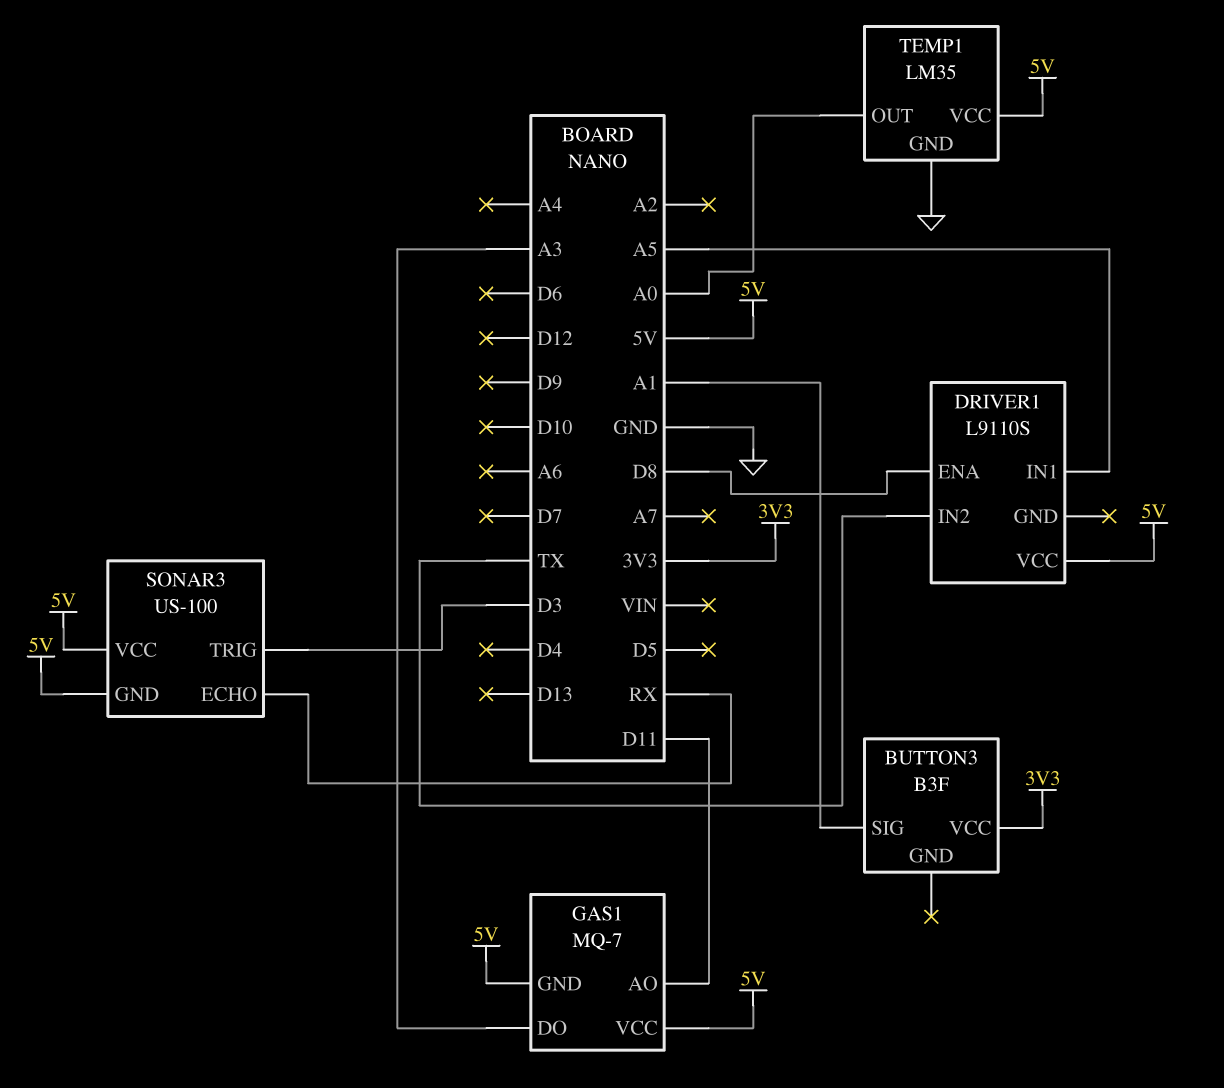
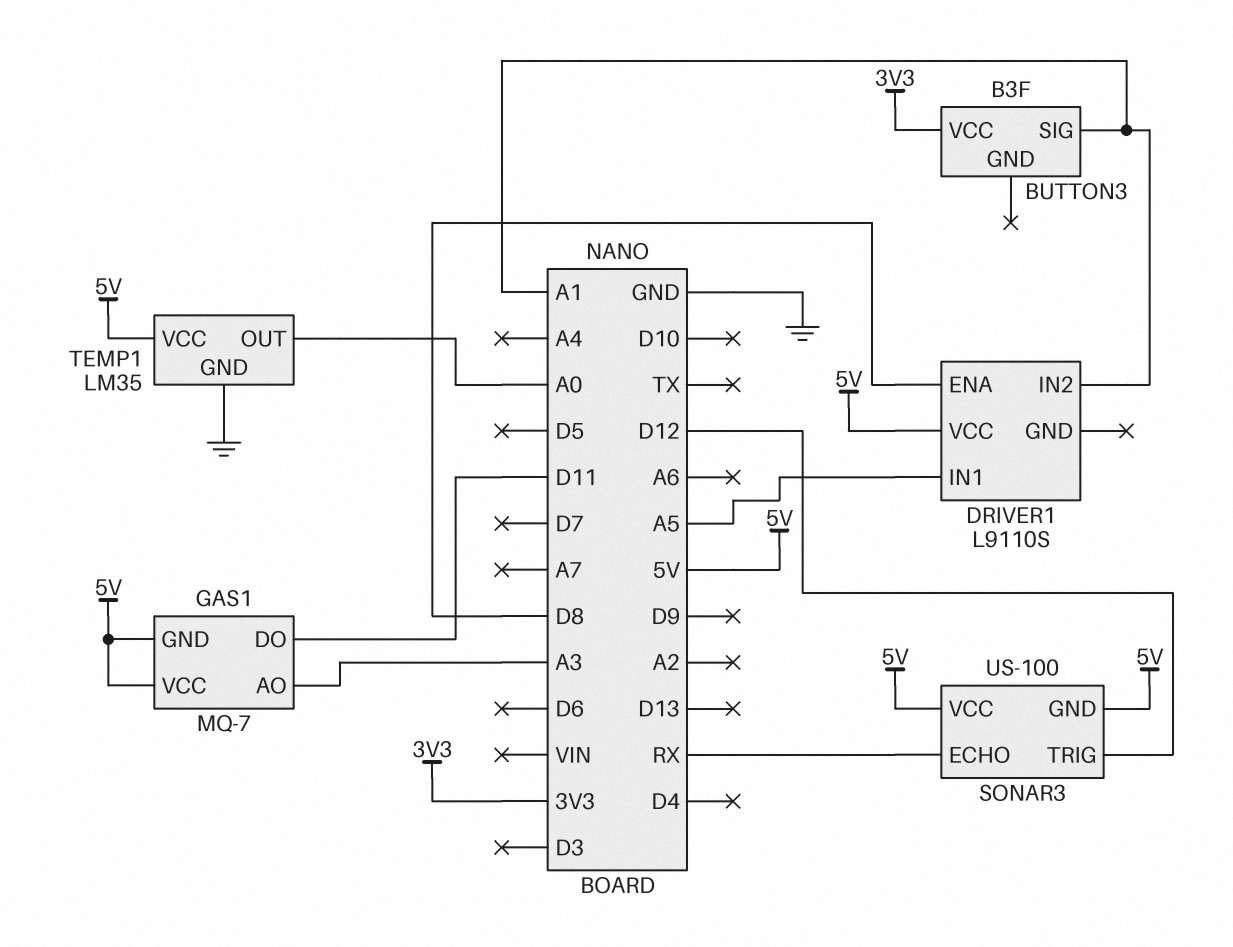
DRIVER1 pin IN2: TX -> A1
GAS1 pin AO: D11 -> A3
GAS1 pin DO: A3 -> D11
SONAR3 pin TRIG: D3 -> D12

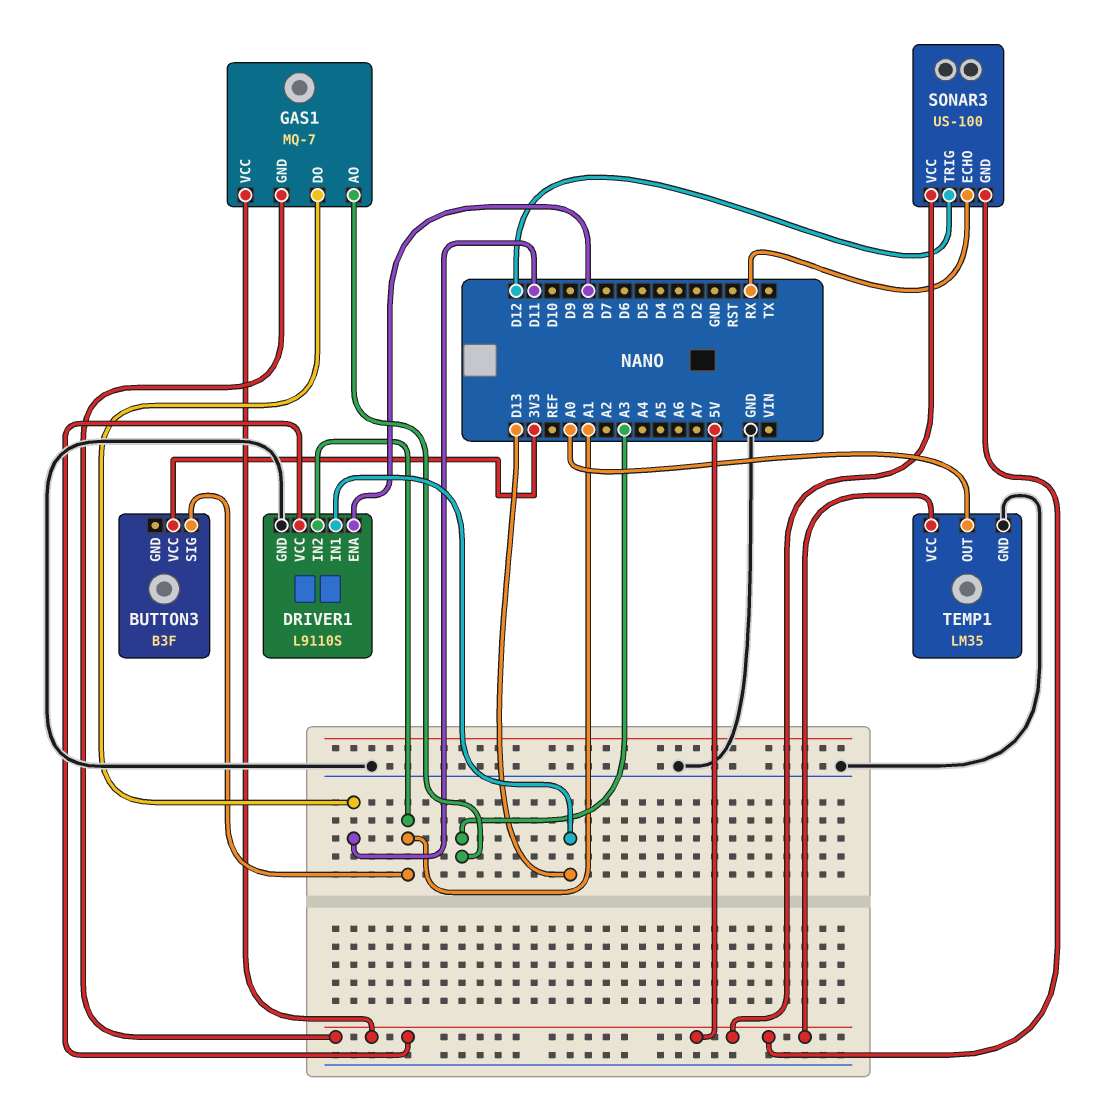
DRIVER1 pin GND: none -> GND
DRIVER1 pin IN1: A5 -> D13

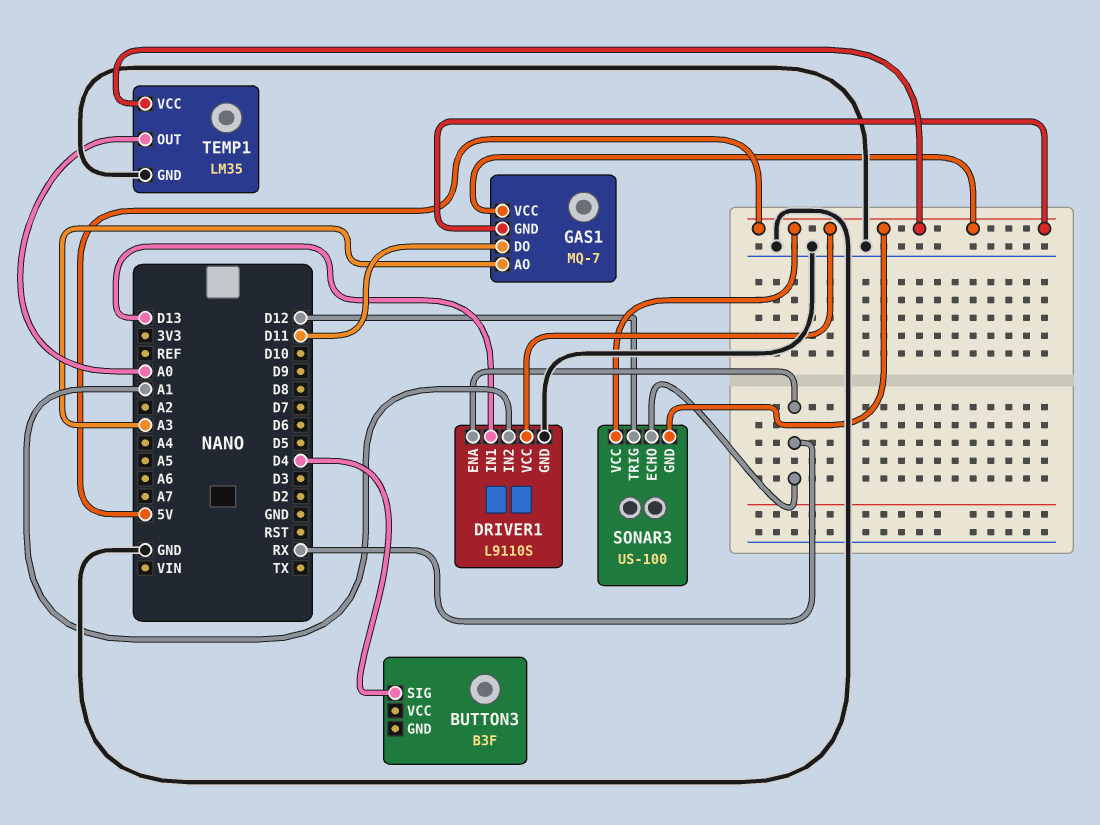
BUTTON3 pin SIG: A1 -> D4
BUTTON3 pin VCC: 3V3 -> none
DRIVER1 pin ENA: D8 -> RX

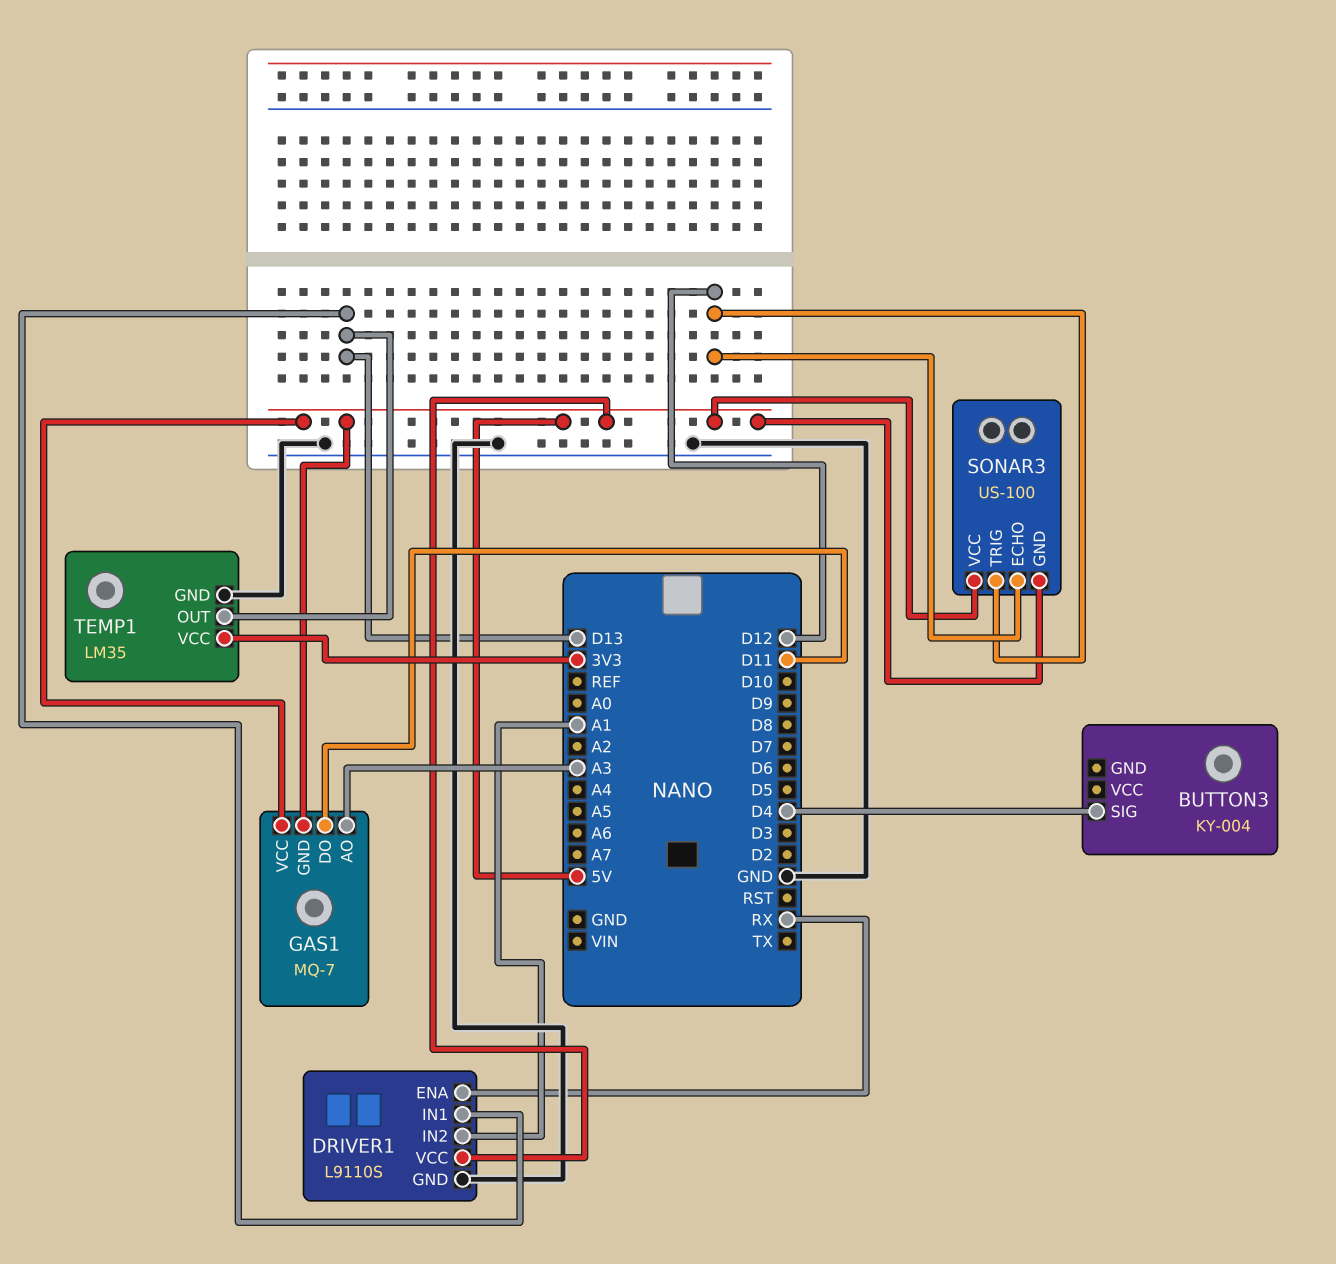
BUTTON3: B3F -> KY-004
SONAR3 pin ECHO: RX -> D12
TEMP1 pin OUT: A0 -> D13
TEMP1 pin VCC: 5V -> 3V3

